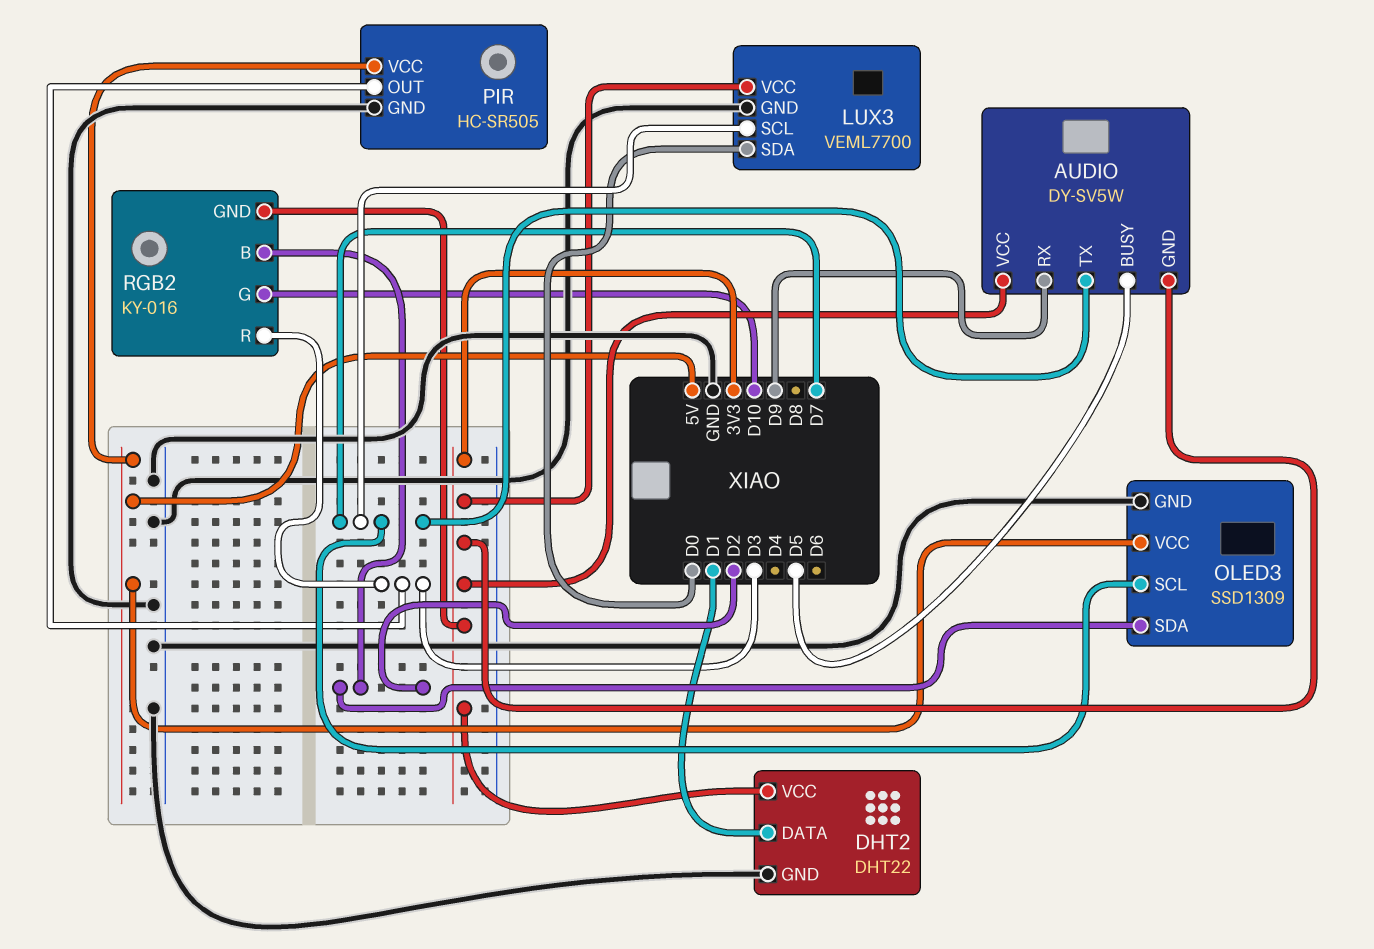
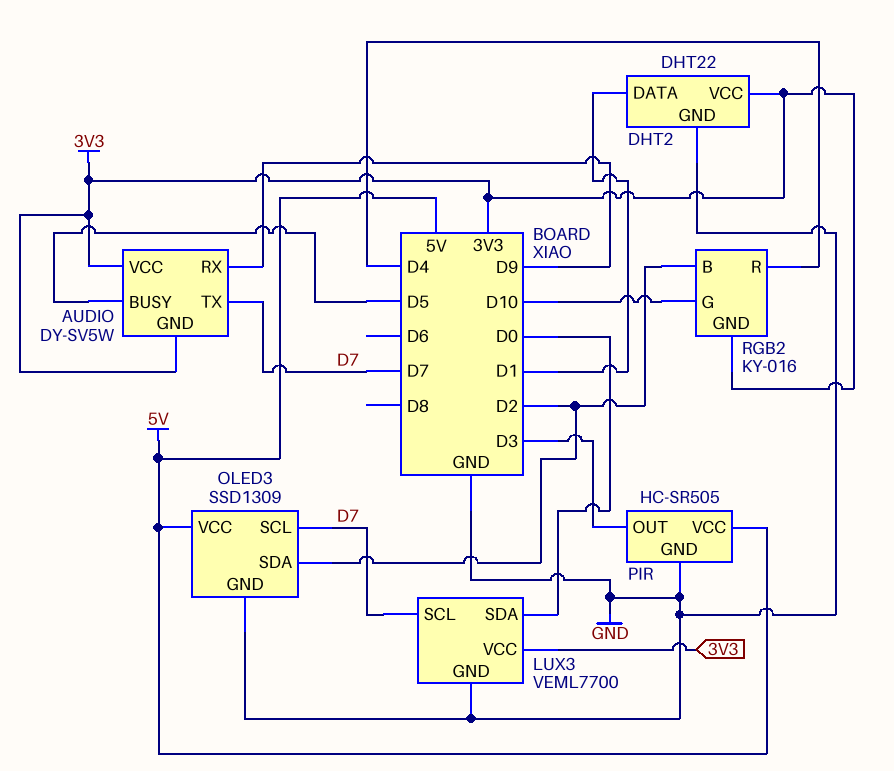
RGB2 pin R: D3 -> D4

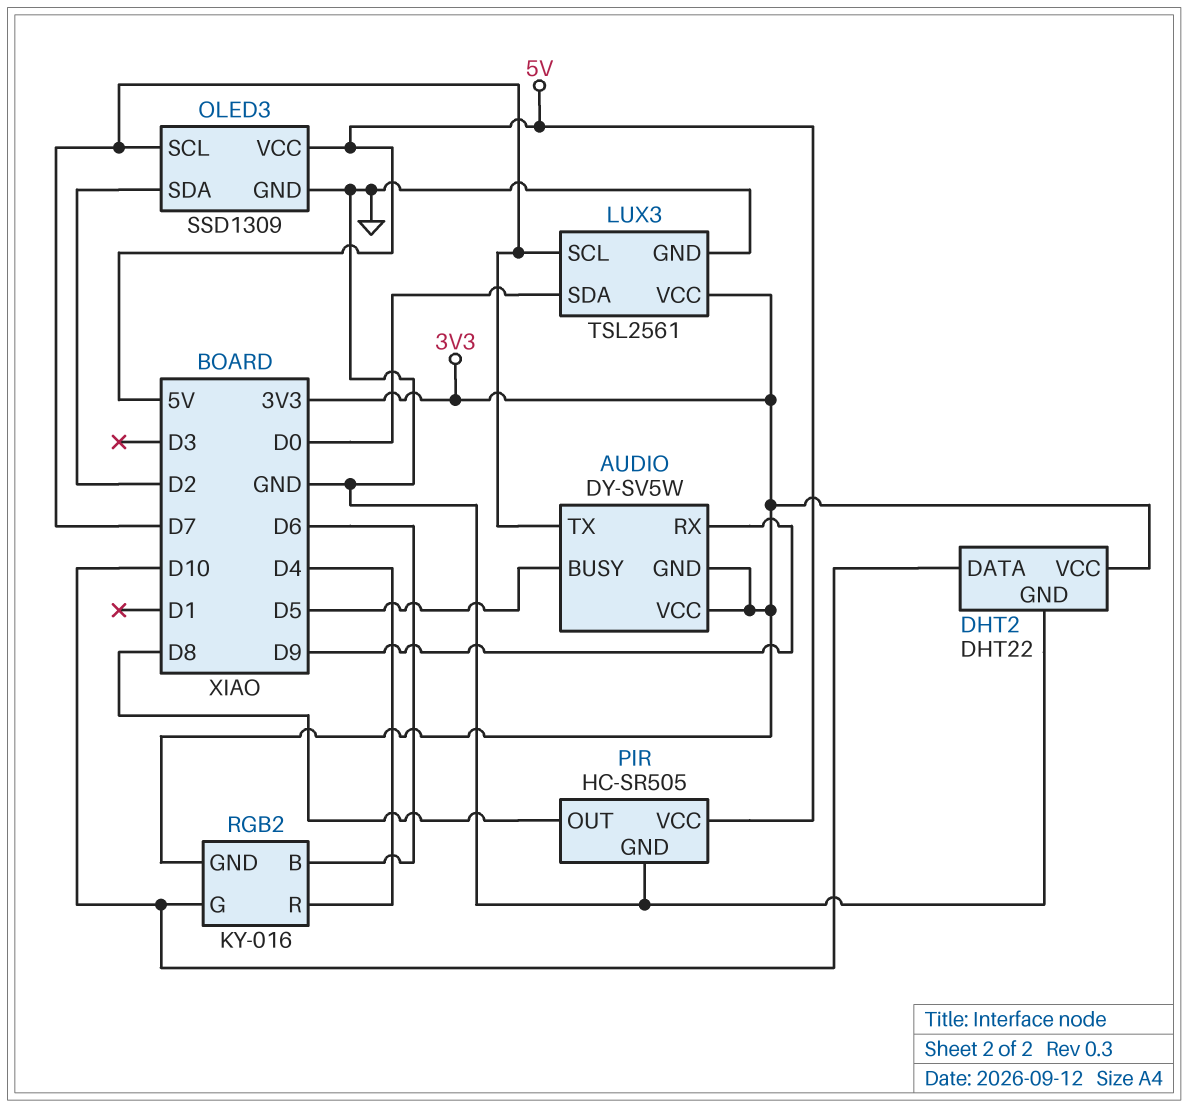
DHT2 pin DATA: D1 -> D10
LUX3: VEML7700 -> TSL2561
PIR pin OUT: D3 -> D8
RGB2 pin B: D2 -> D6

